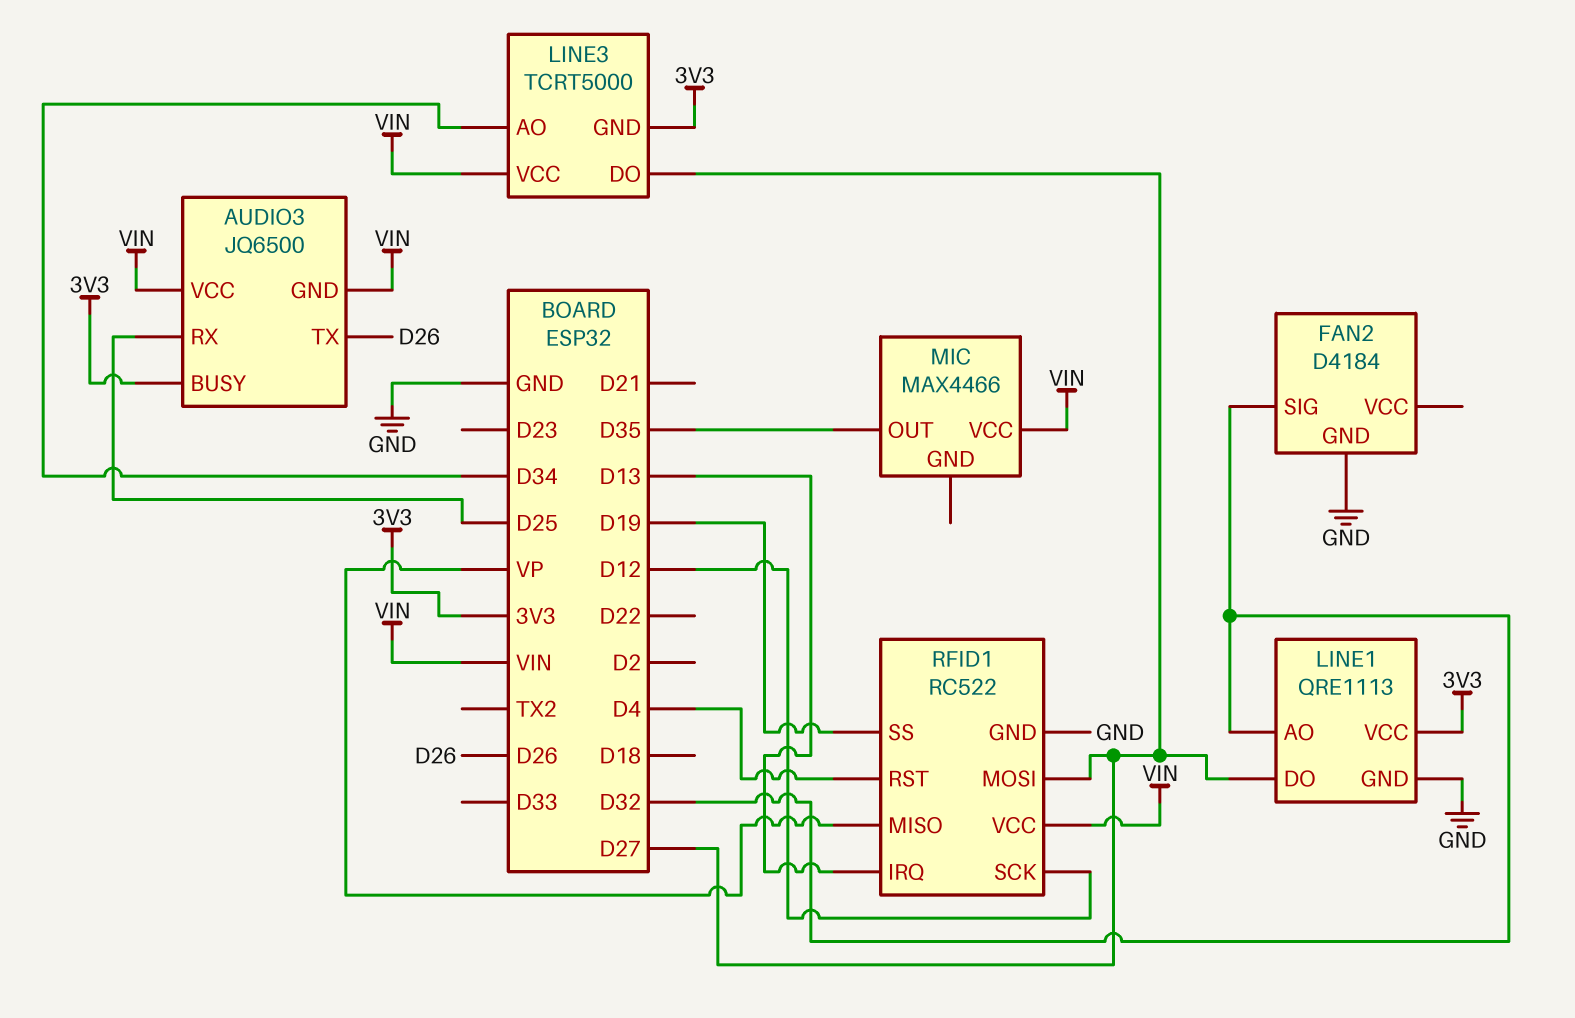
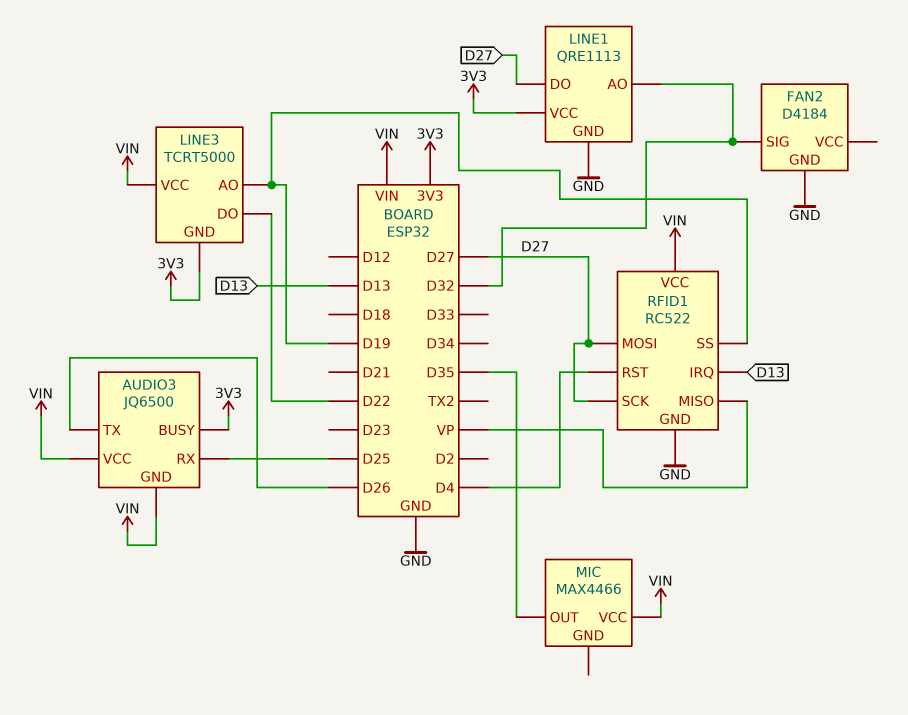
LINE3 pin AO: D34 -> D19
LINE3 pin DO: D27 -> D22
RFID1 pin SCK: D12 -> D27

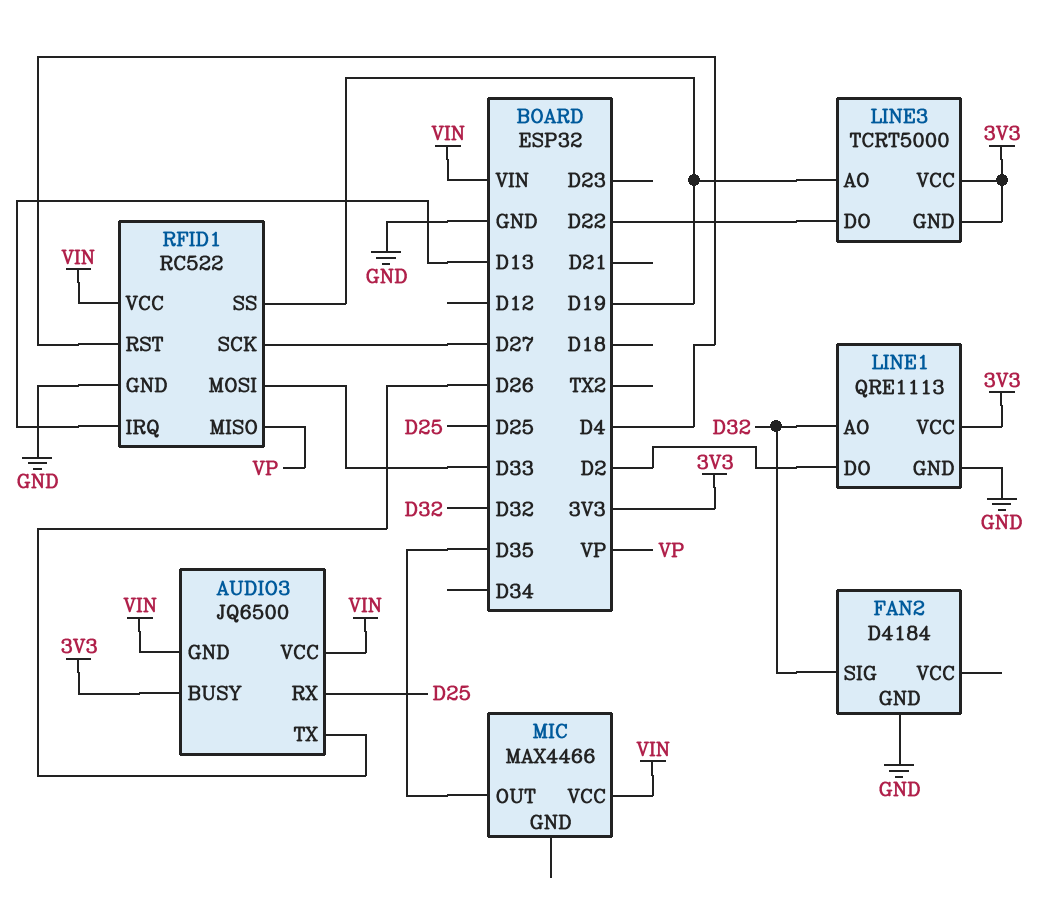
LINE1 pin DO: D27 -> D2
LINE3 pin VCC: VIN -> 3V3
RFID1 pin MOSI: D27 -> D33

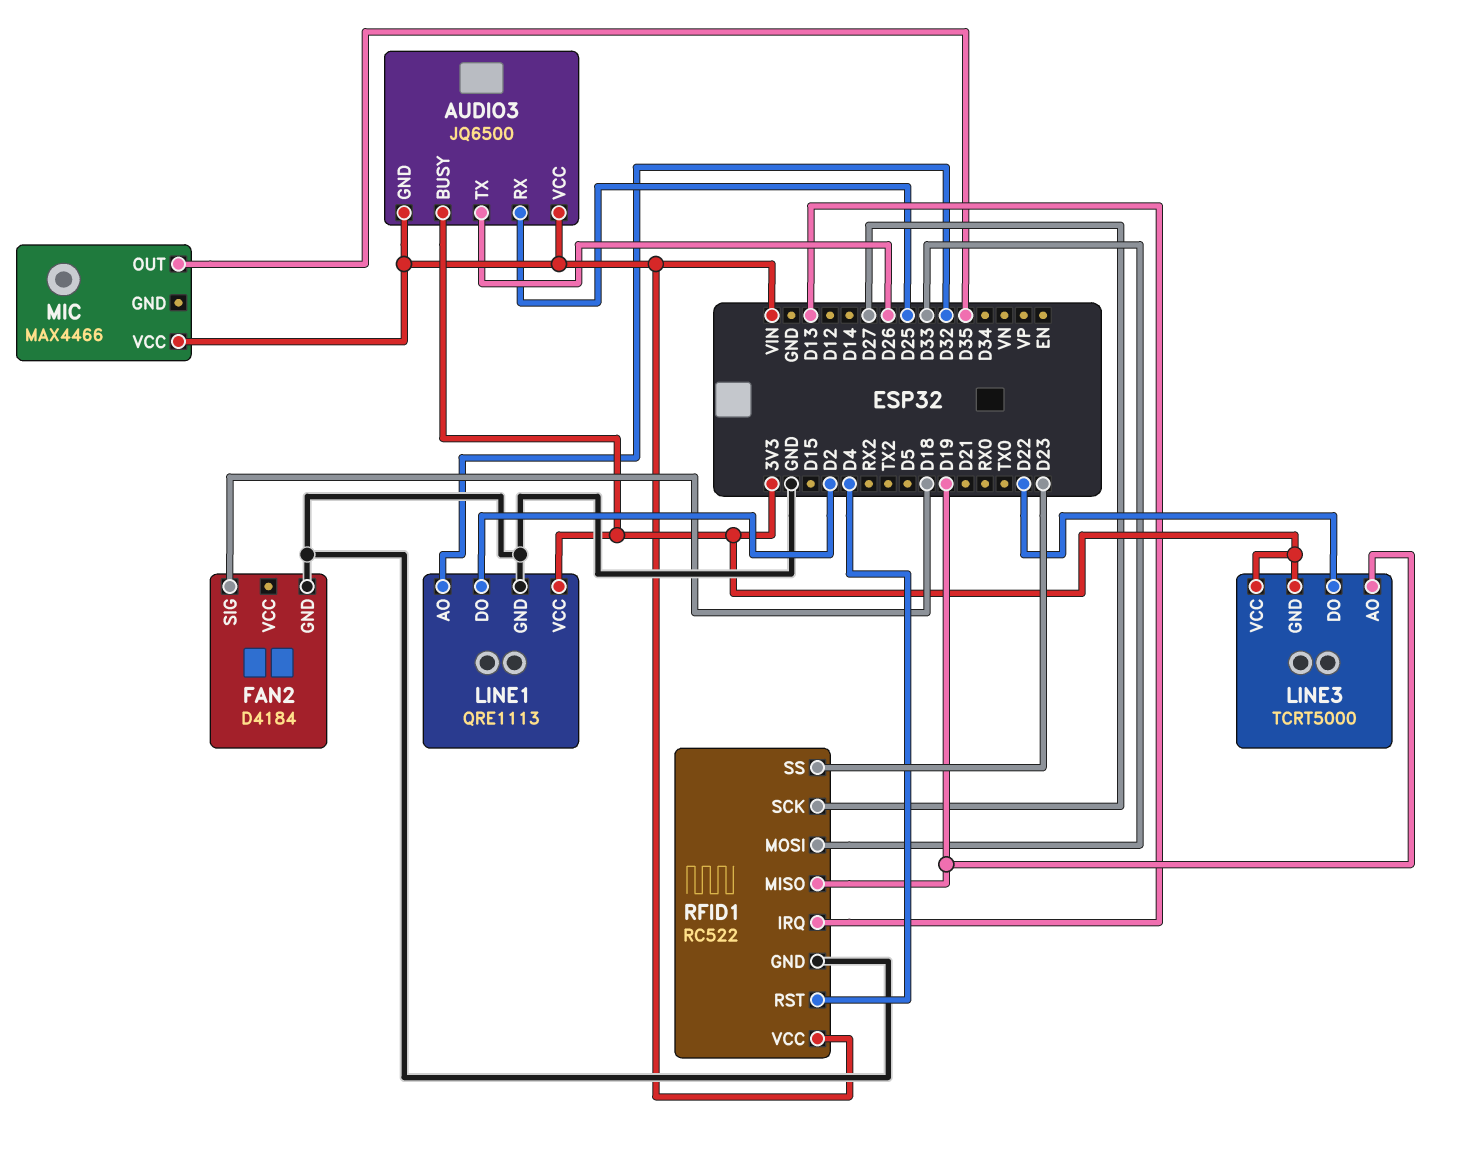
FAN2 pin SIG: D32 -> D18
RFID1 pin MISO: VP -> D19
RFID1 pin SS: D19 -> D23

